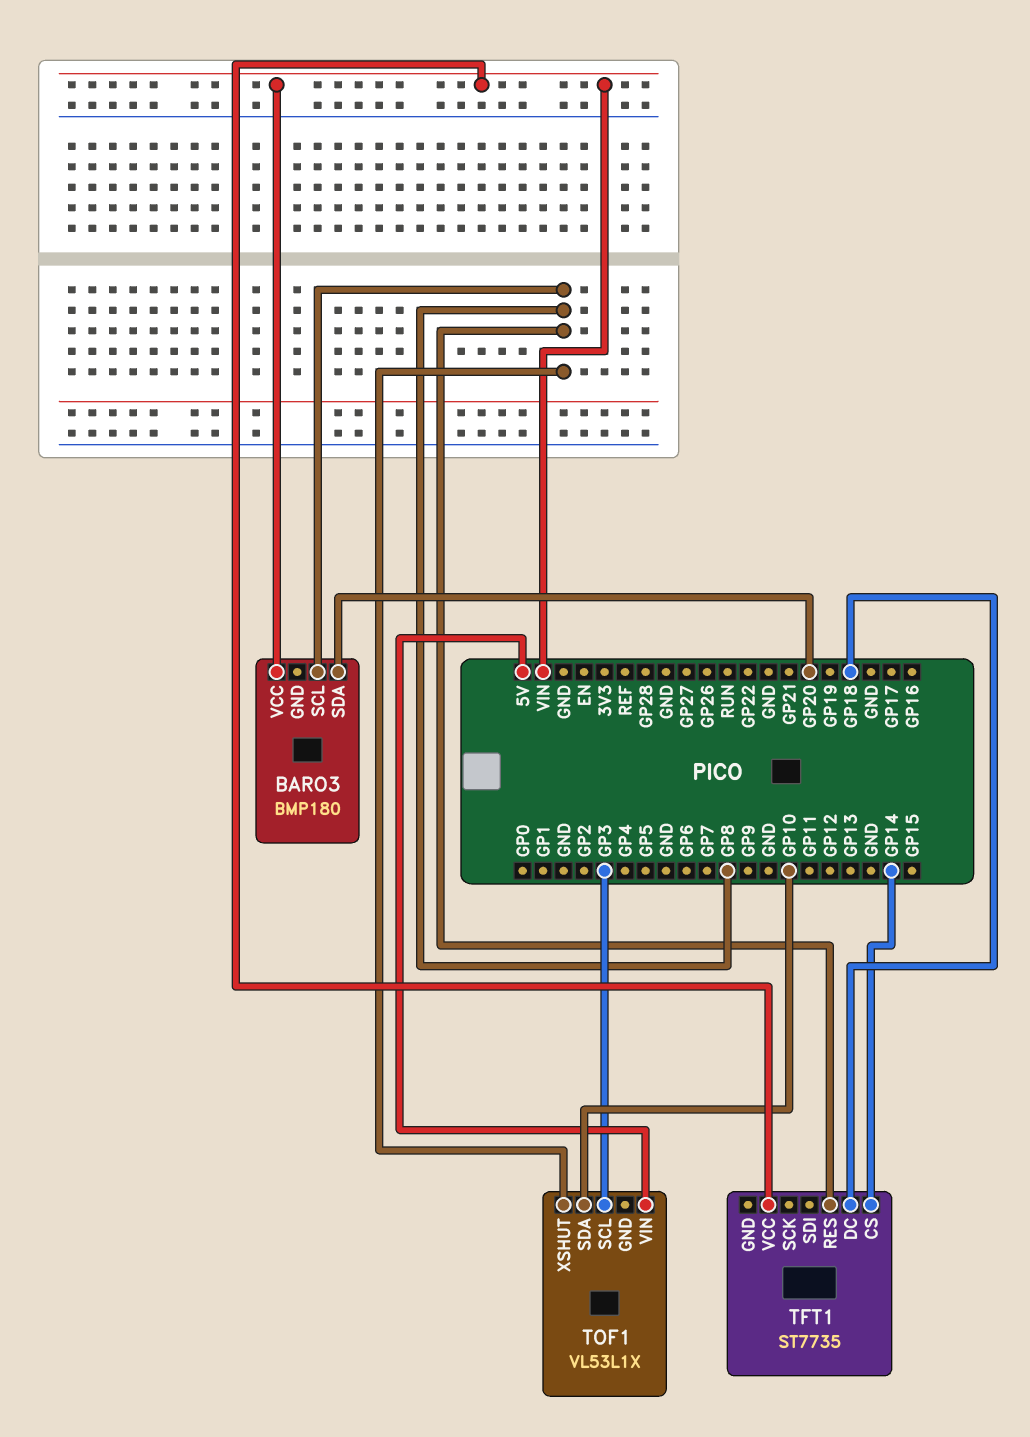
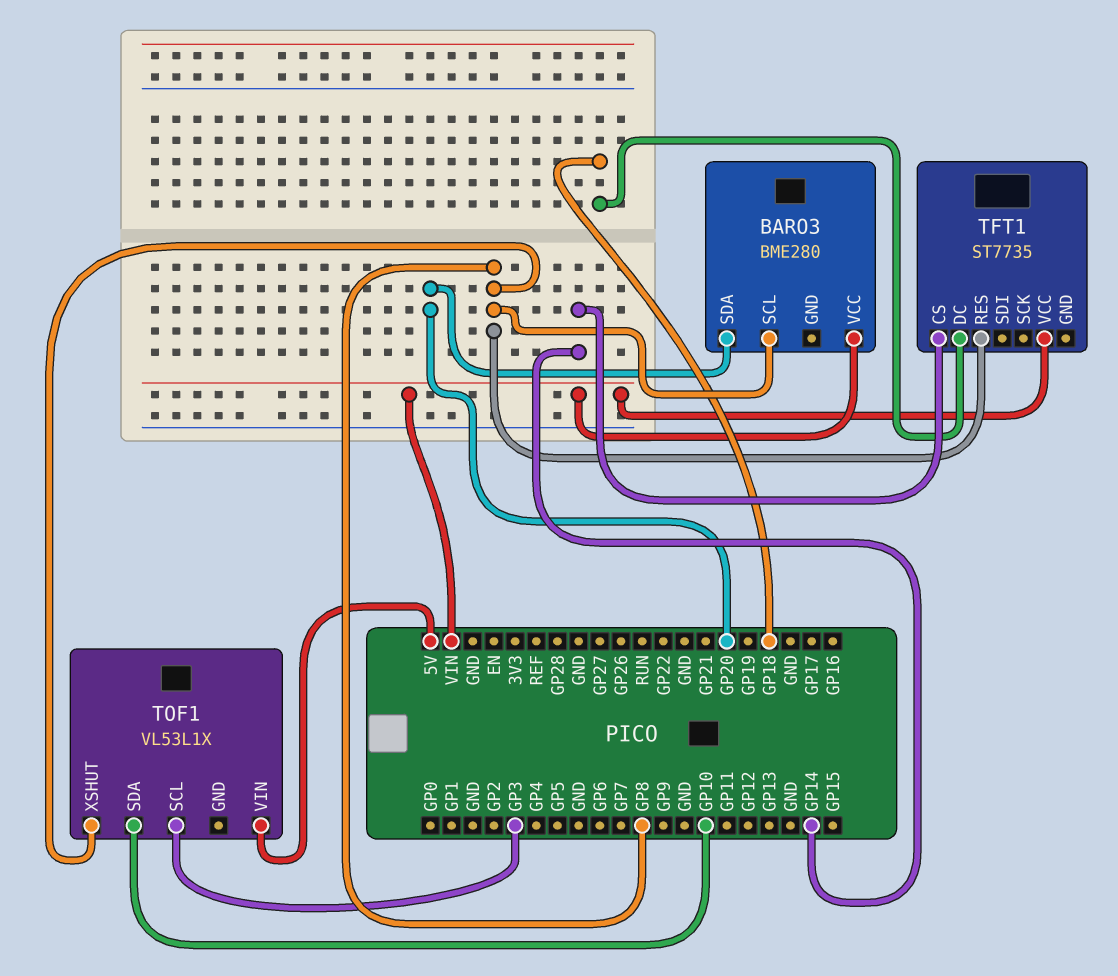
BARO3: BMP180 -> BME280

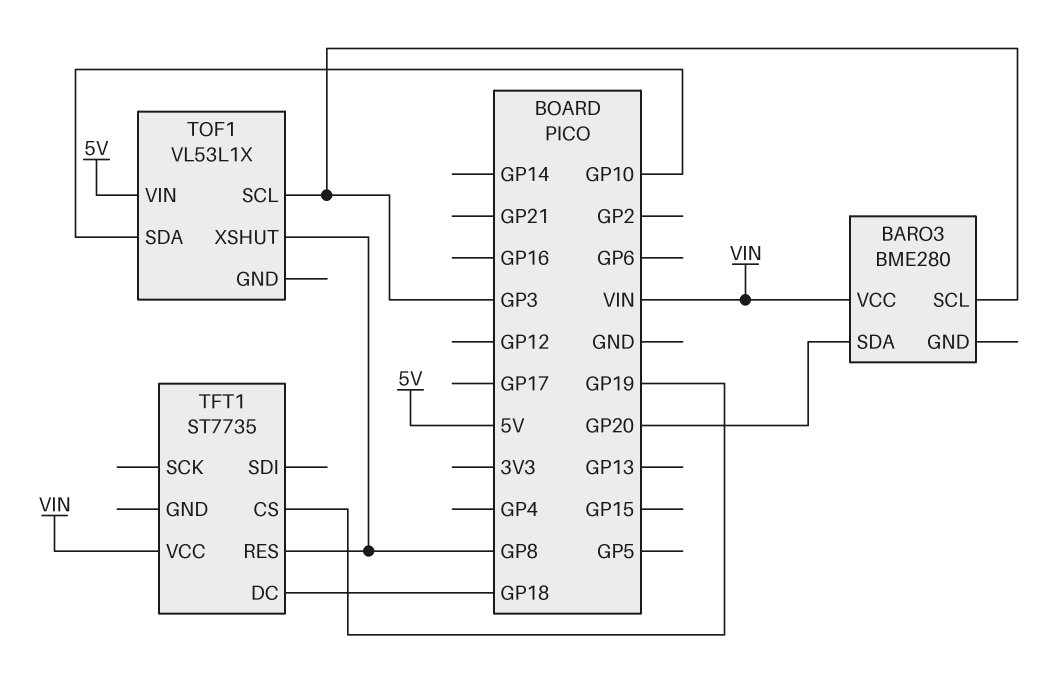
BARO3 pin SCL: GP8 -> GP3
TFT1 pin CS: GP14 -> GP19

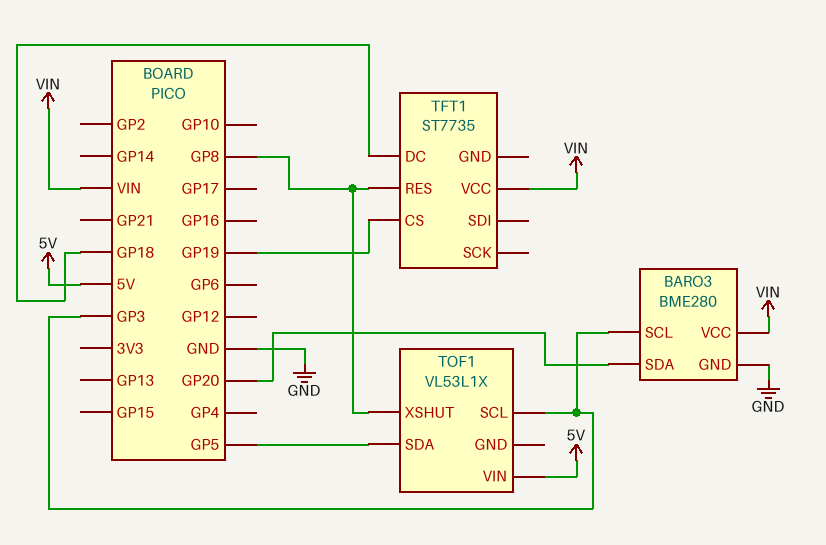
BARO3 pin GND: none -> GND
TOF1 pin SDA: GP10 -> GP5

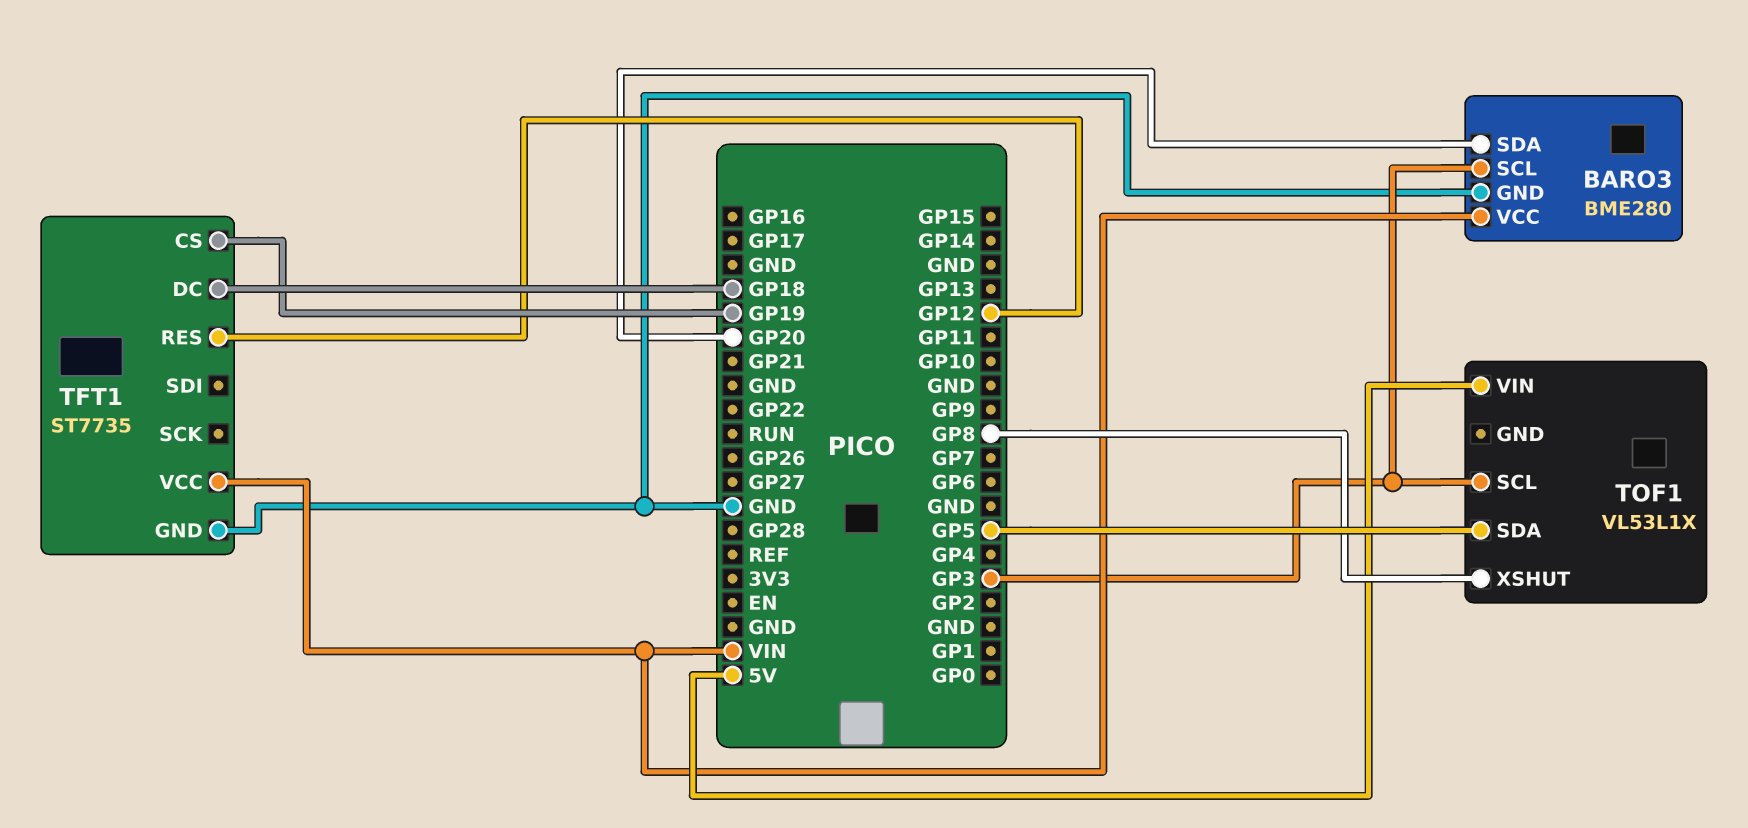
TFT1 pin GND: none -> GND
TFT1 pin RES: GP8 -> GP12

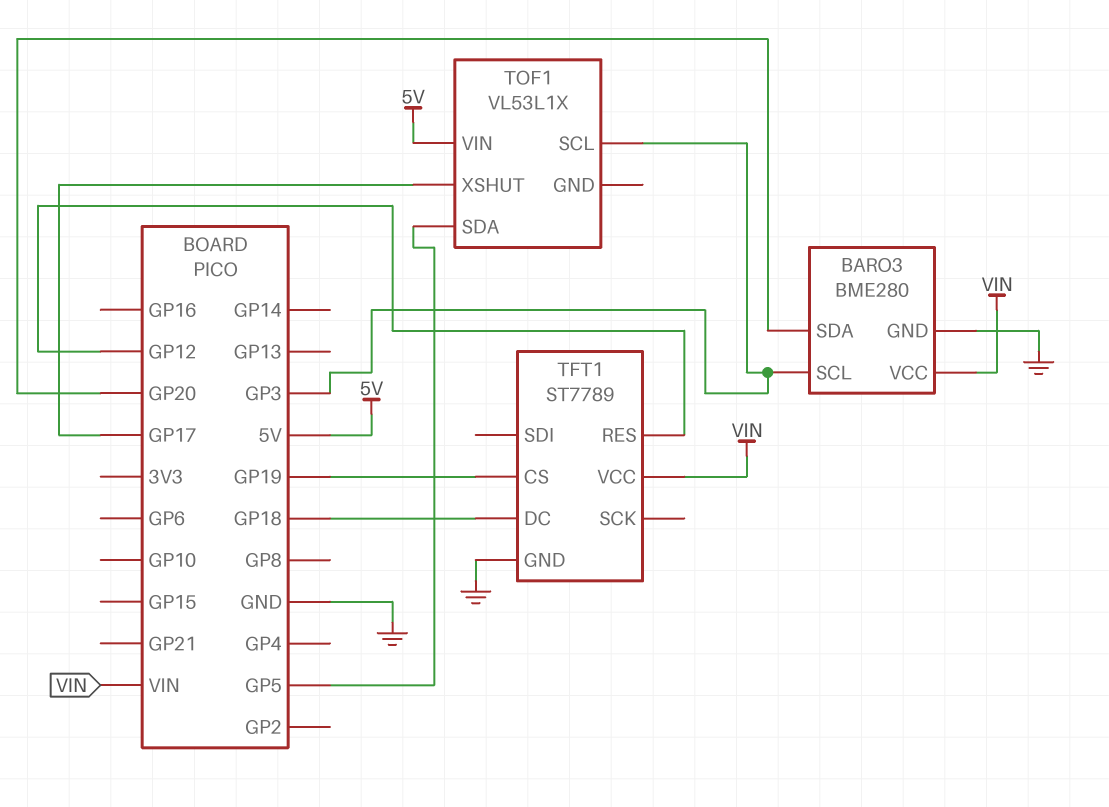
TFT1: ST7735 -> ST7789
TOF1 pin XSHUT: GP8 -> GP17

